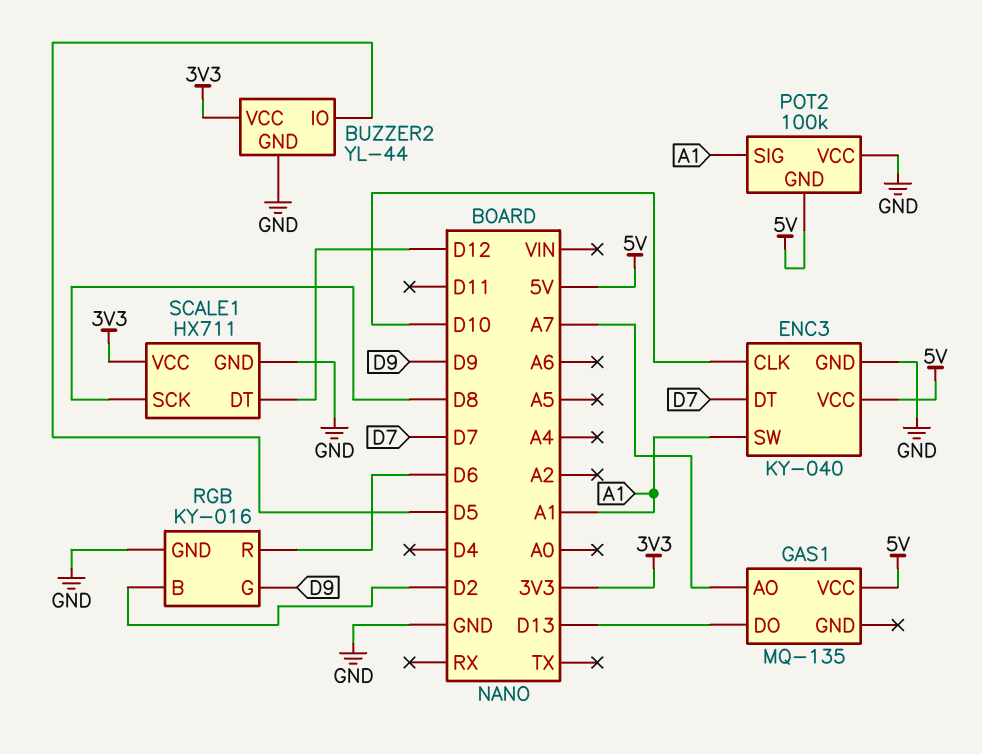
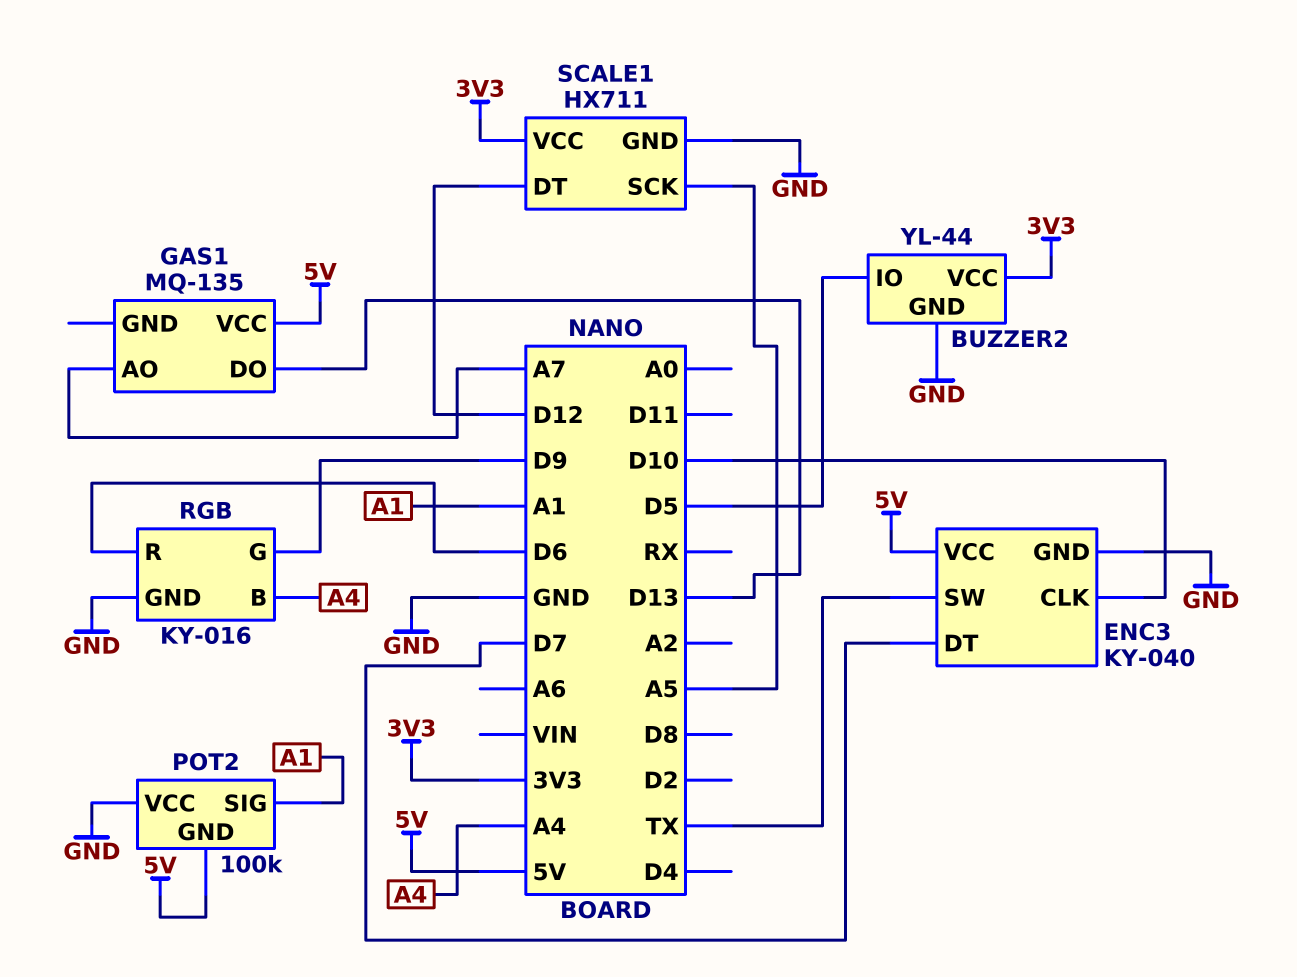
ENC3 pin SW: A1 -> TX
RGB pin B: D2 -> A4
SCALE1 pin SCK: D8 -> A5

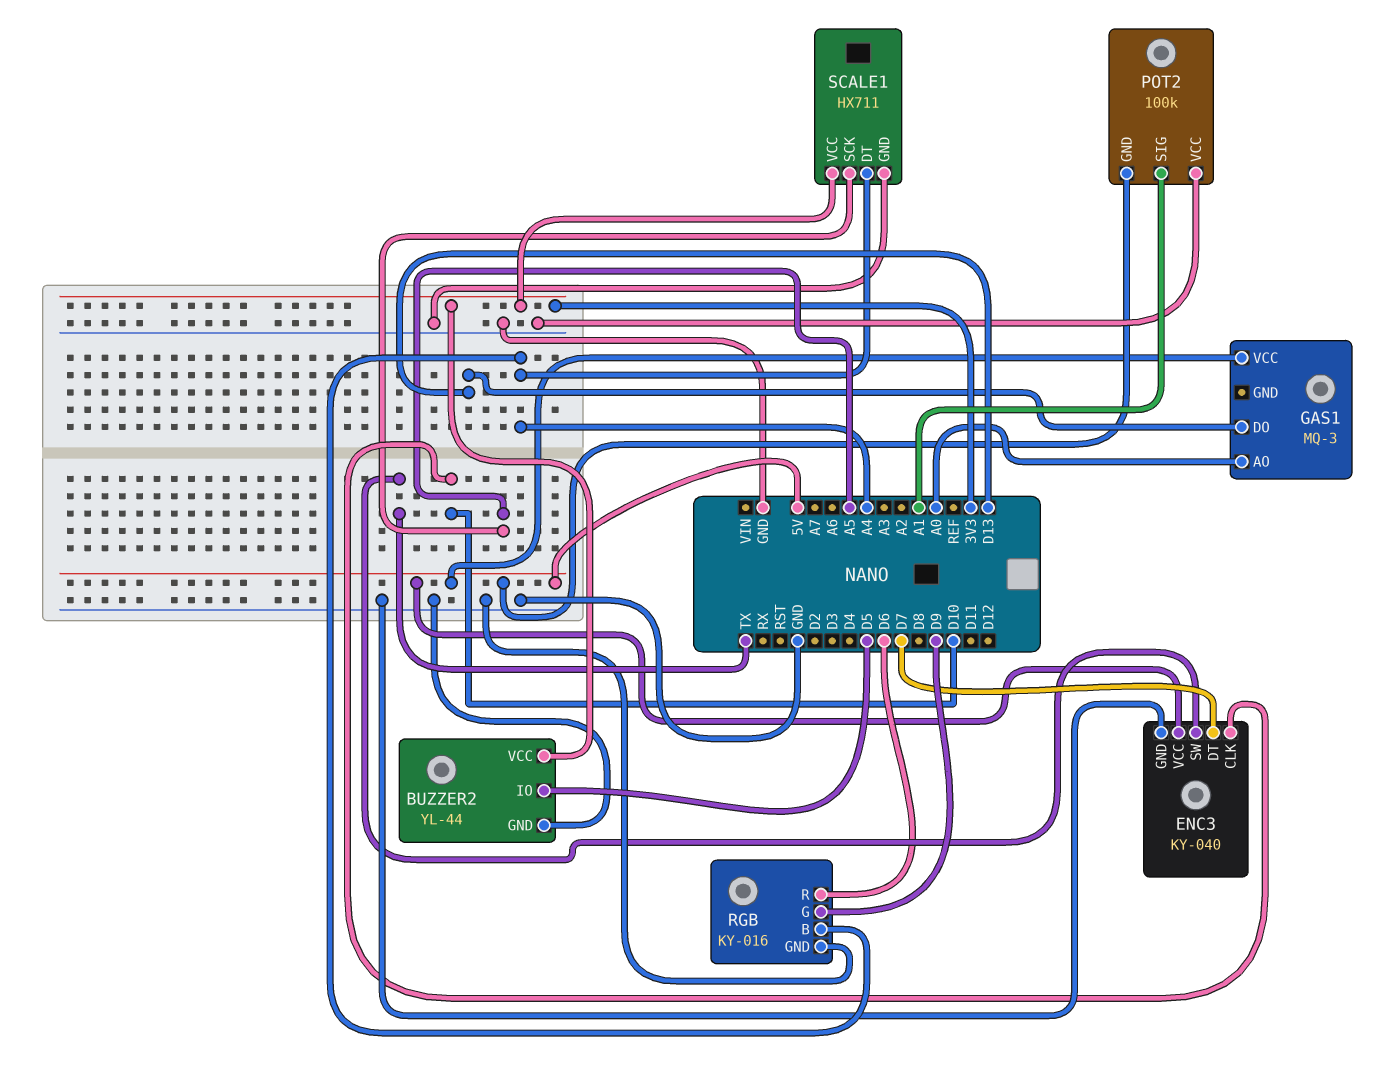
GAS1: MQ-135 -> MQ-3
GAS1 pin AO: A7 -> A0
SCALE1 pin DT: D12 -> A4

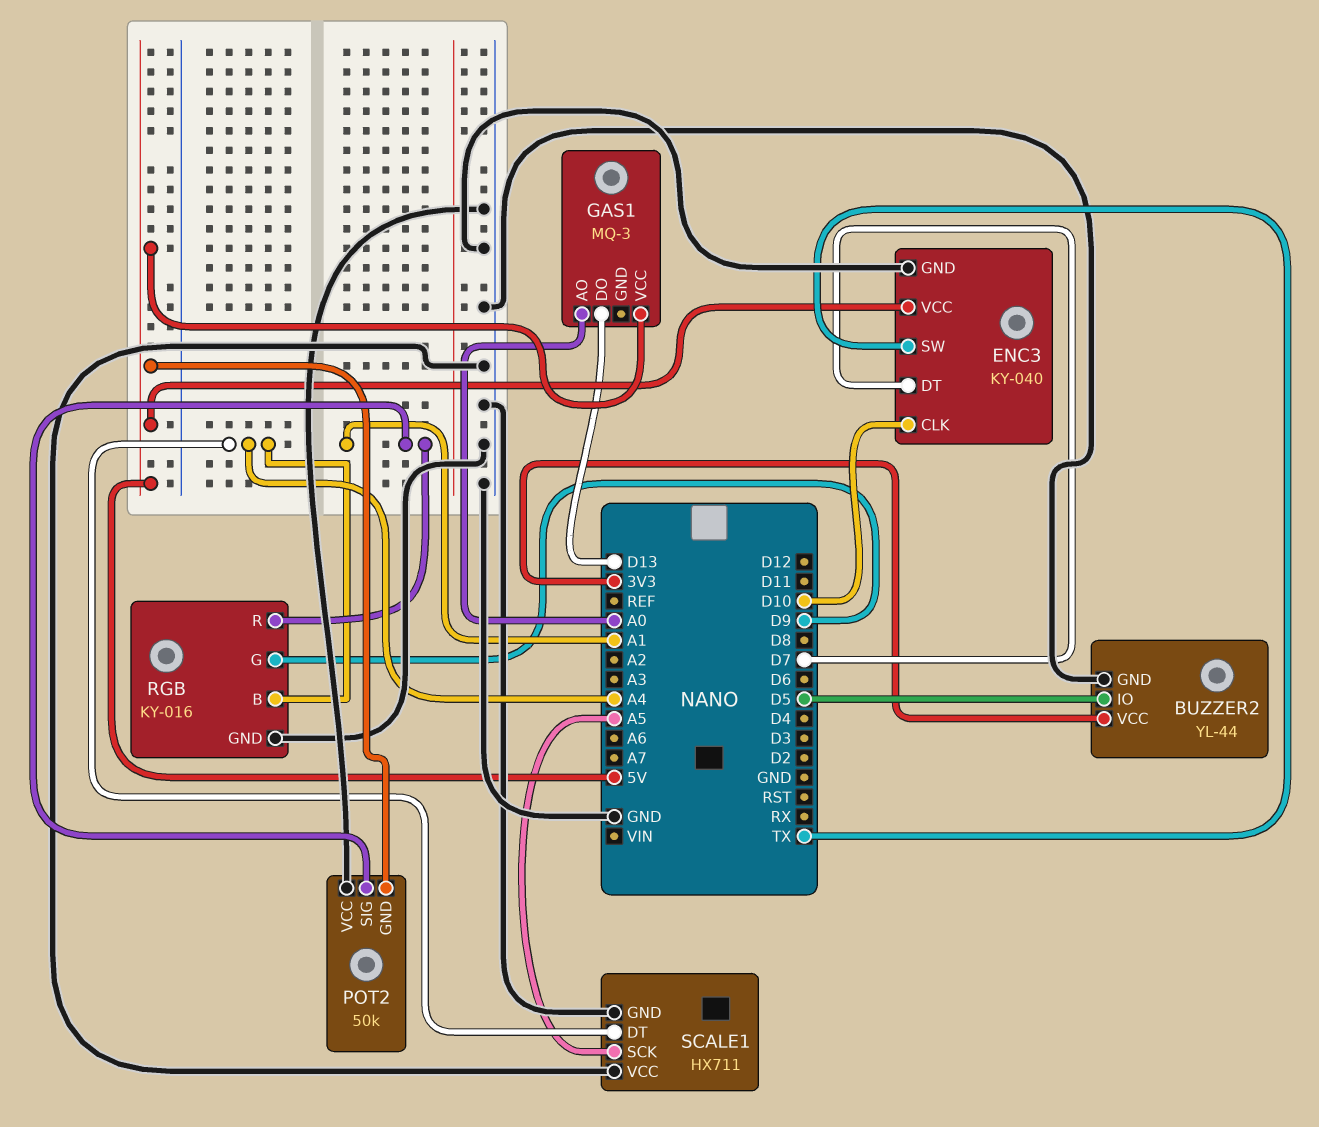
POT2: 100k -> 50k
RGB pin R: D6 -> A1
SCALE1 pin VCC: 3V3 -> GND

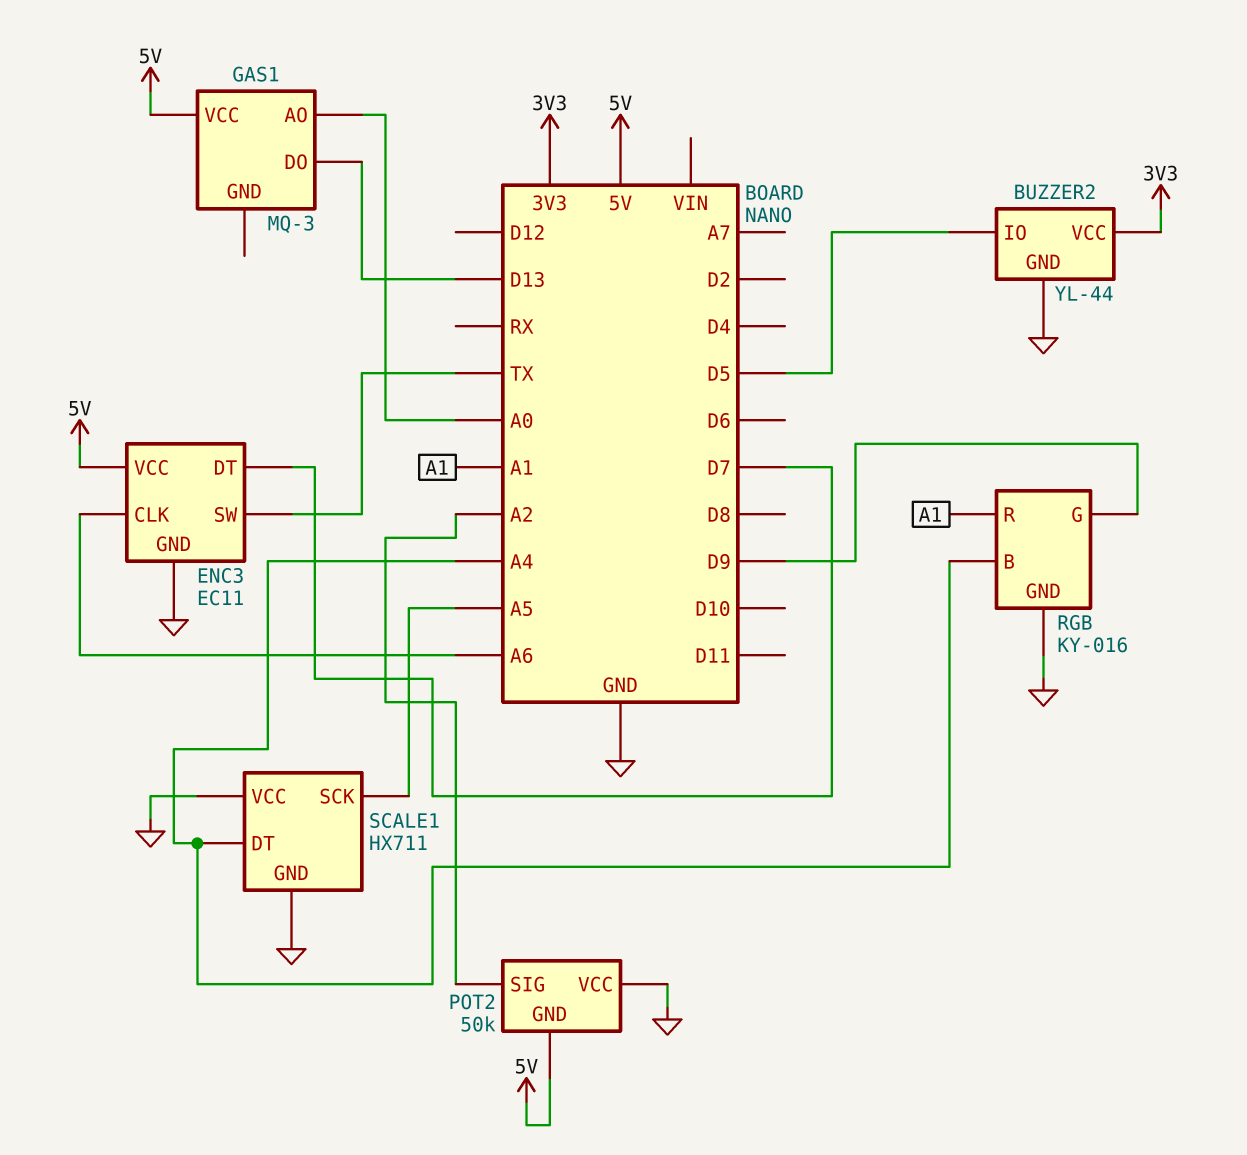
ENC3: KY-040 -> EC11
ENC3 pin CLK: D10 -> A6
POT2 pin SIG: A1 -> A2

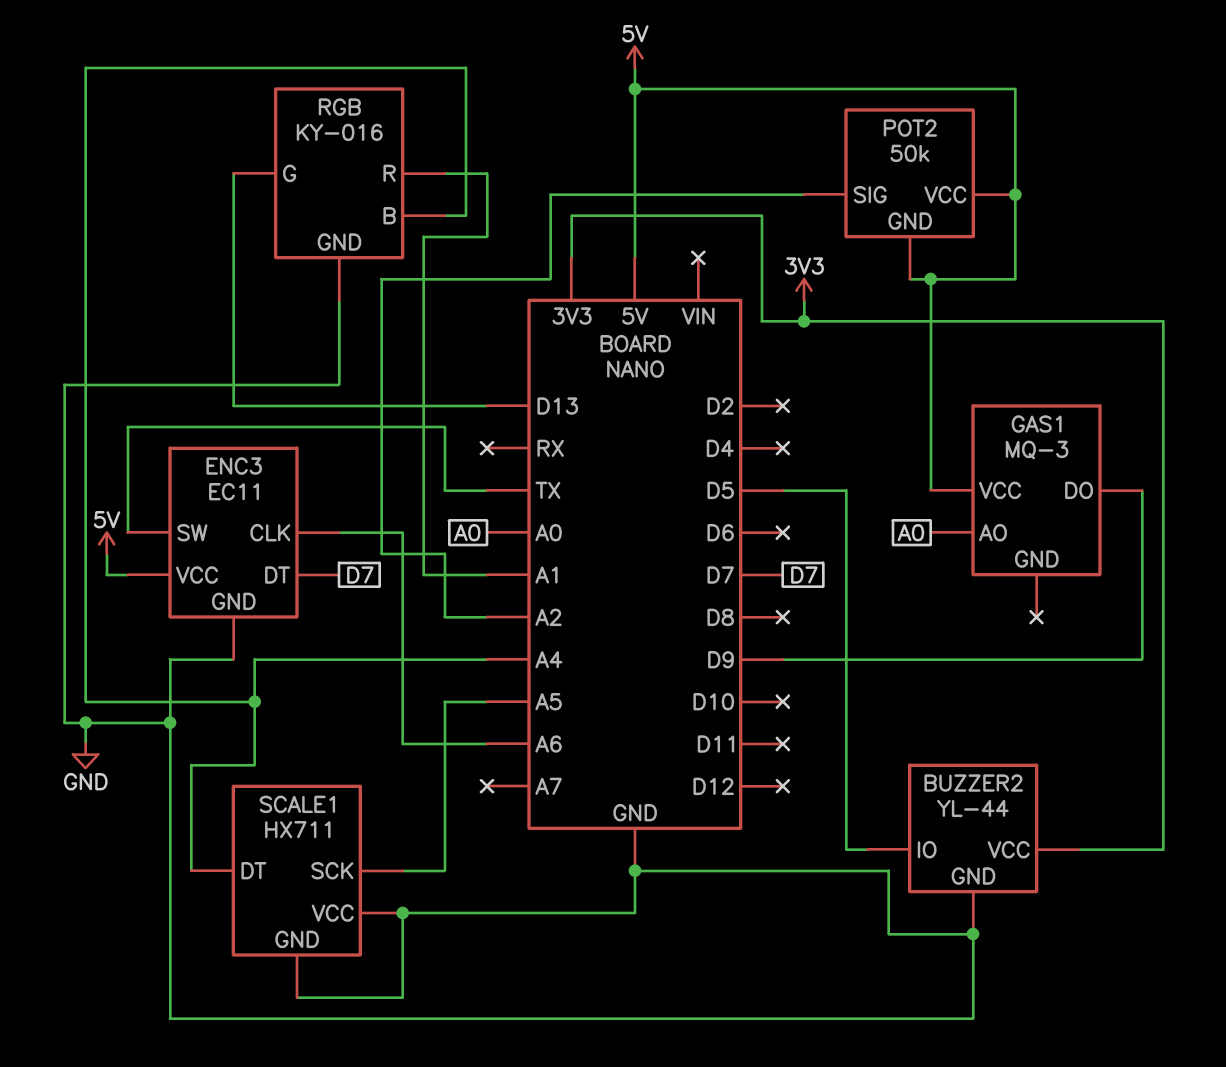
GAS1 pin DO: D13 -> D9
POT2 pin VCC: GND -> 5V
RGB pin G: D9 -> D13

